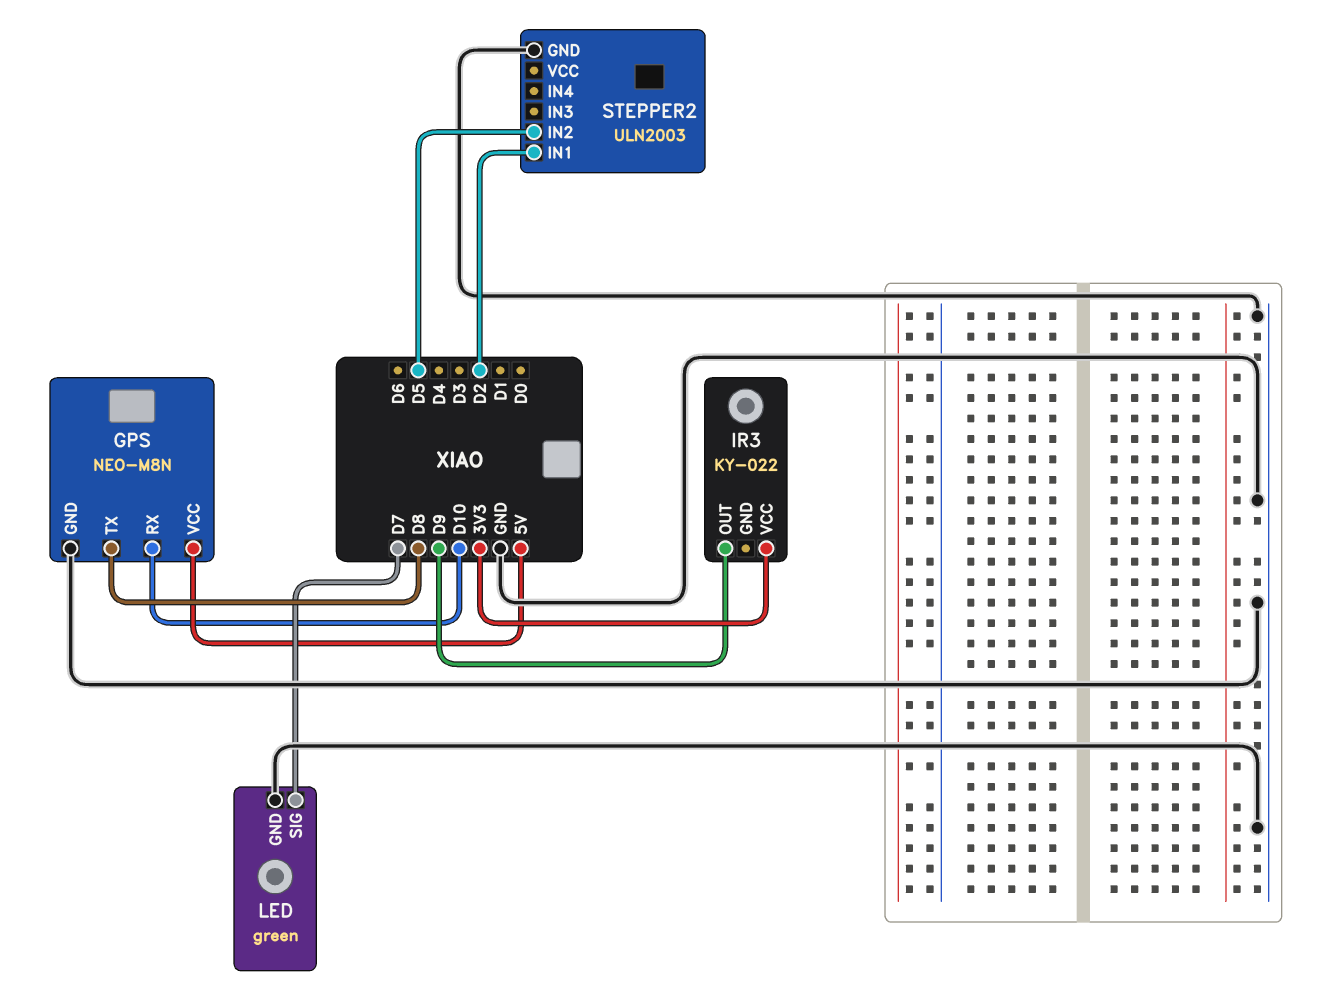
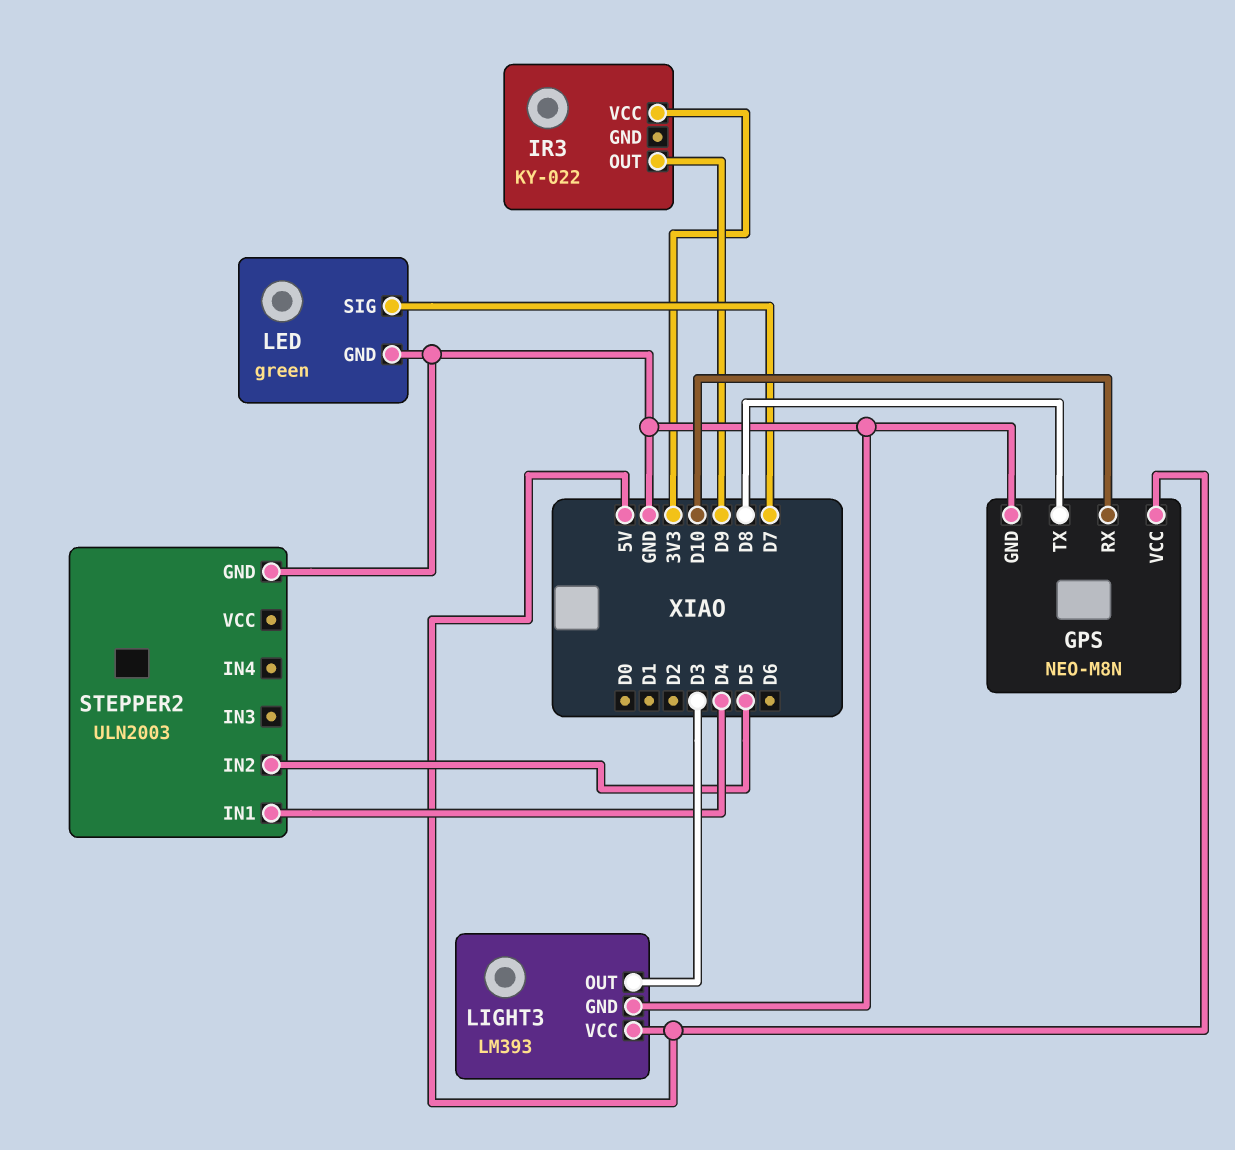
LIGHT3: none -> LM393
LIGHT3 pin GND: none -> GND
LIGHT3 pin OUT: none -> D3
LIGHT3 pin VCC: none -> 5V
STEPPER2 pin IN1: D2 -> D4

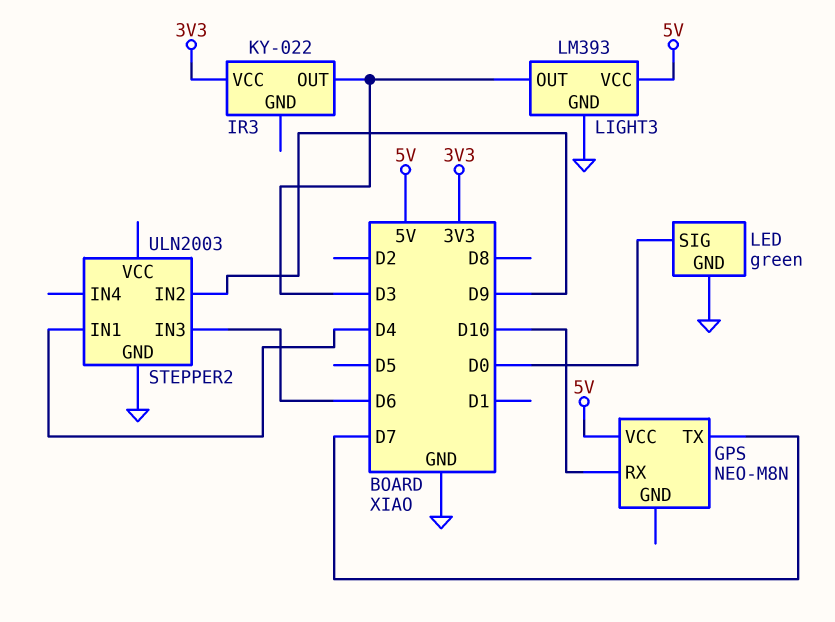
GPS pin GND: GND -> none
GPS pin TX: D8 -> D7
IR3 pin OUT: D9 -> D3
LED pin SIG: D7 -> D0
STEPPER2 pin IN2: D5 -> D9
STEPPER2 pin IN3: none -> D6

